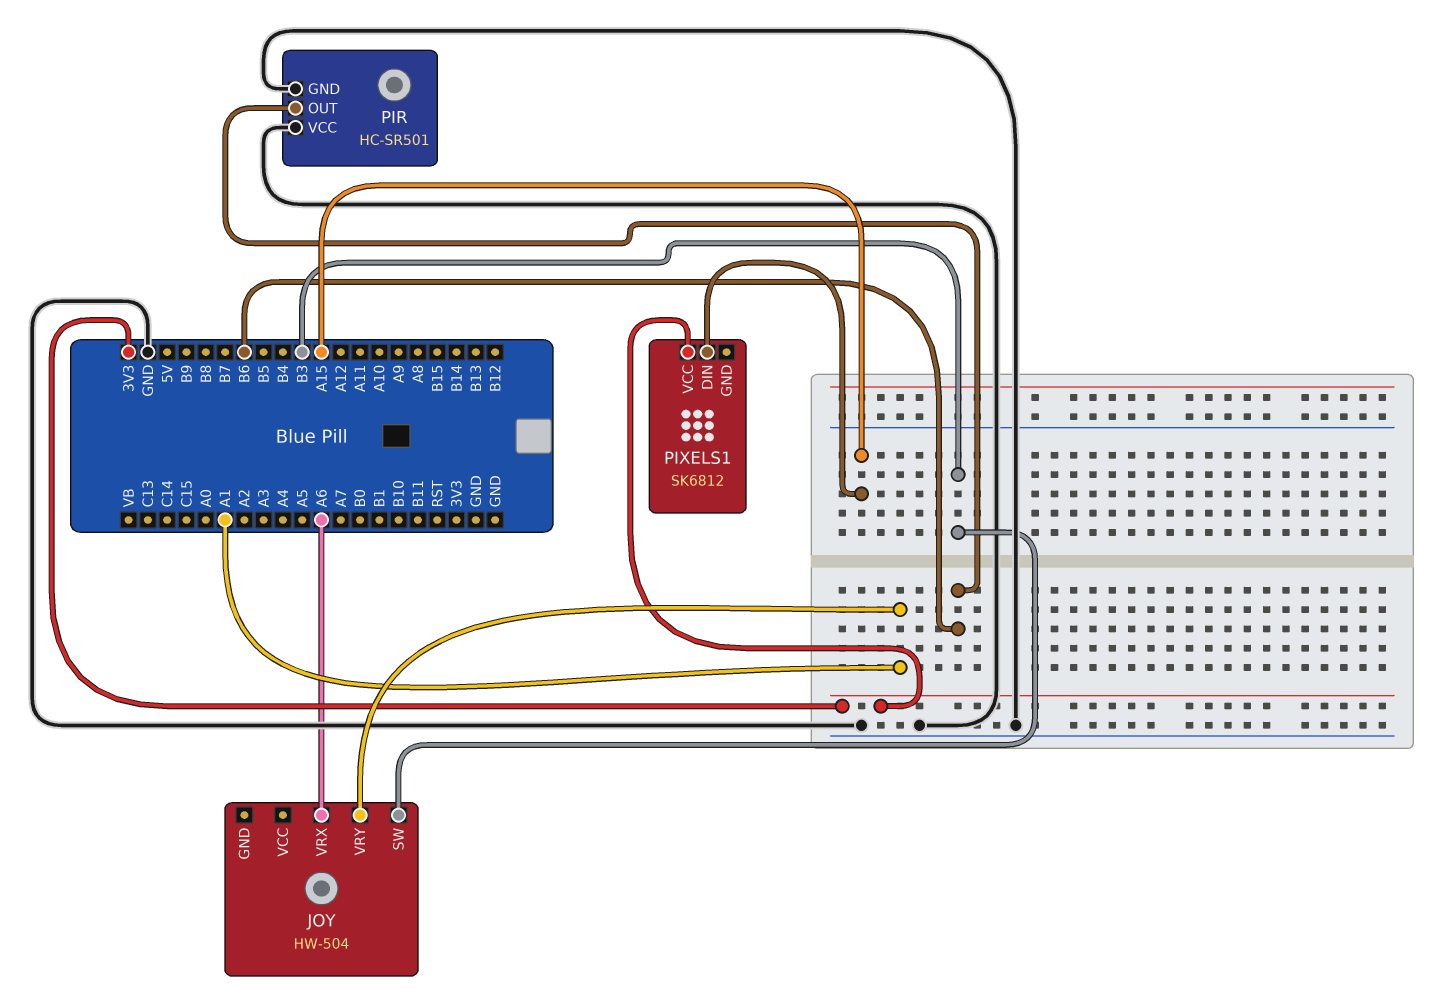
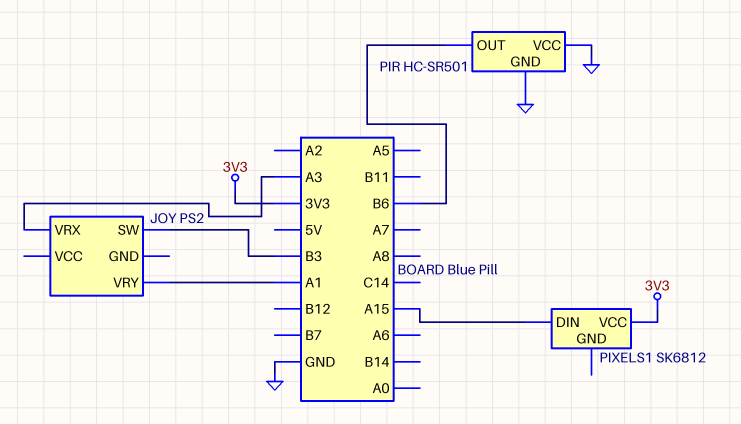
JOY: HW-504 -> PS2
JOY pin VRX: A6 -> A3

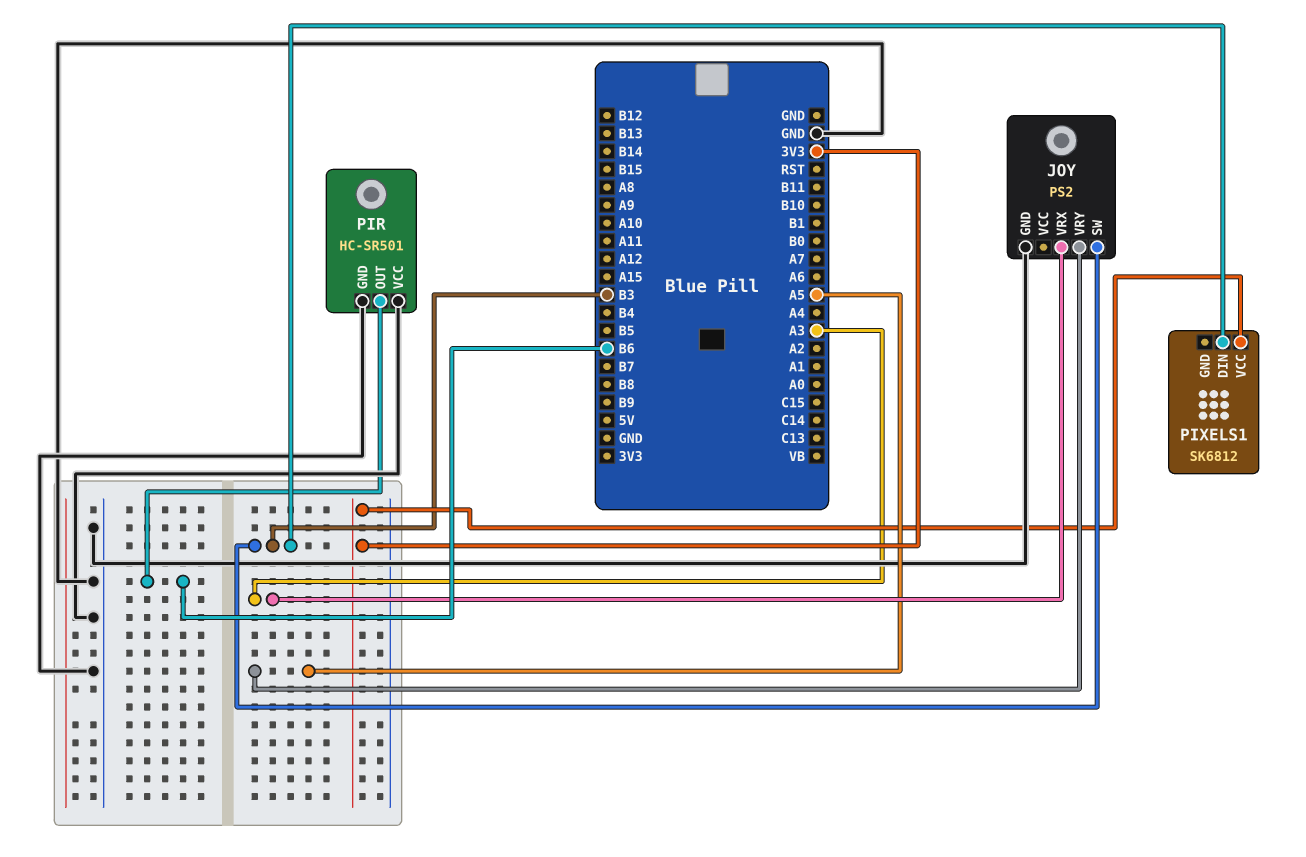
JOY pin GND: none -> GND
JOY pin VRY: A1 -> A5
PIXELS1 pin DIN: A15 -> B3

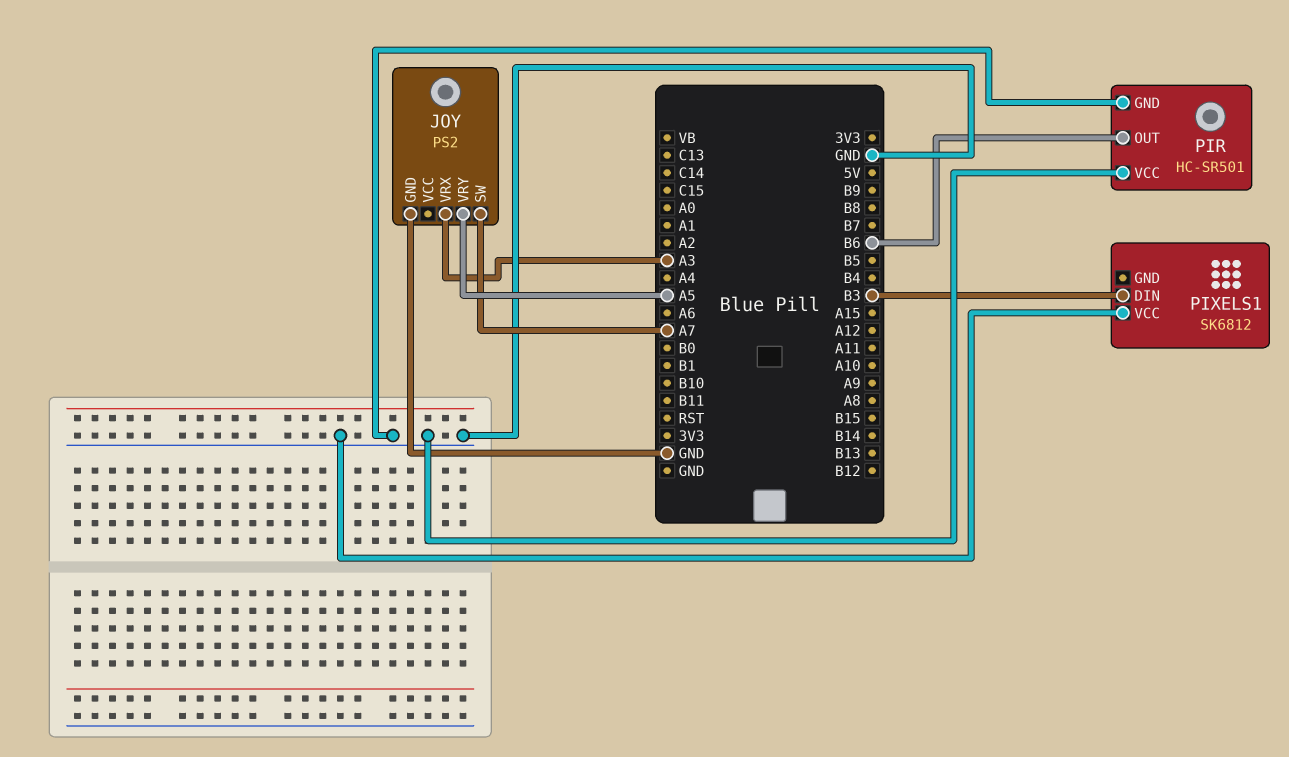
JOY pin SW: B3 -> A7
PIXELS1 pin VCC: 3V3 -> GND

